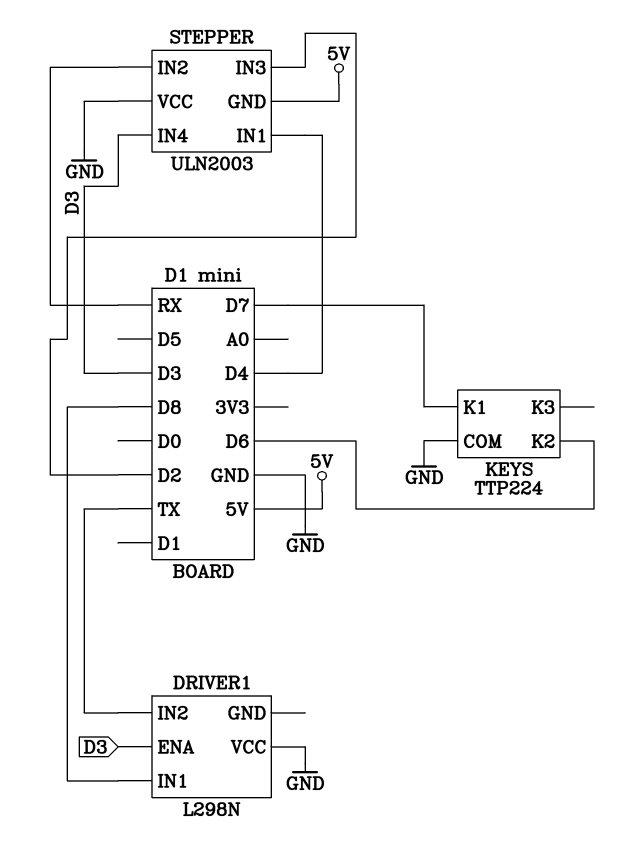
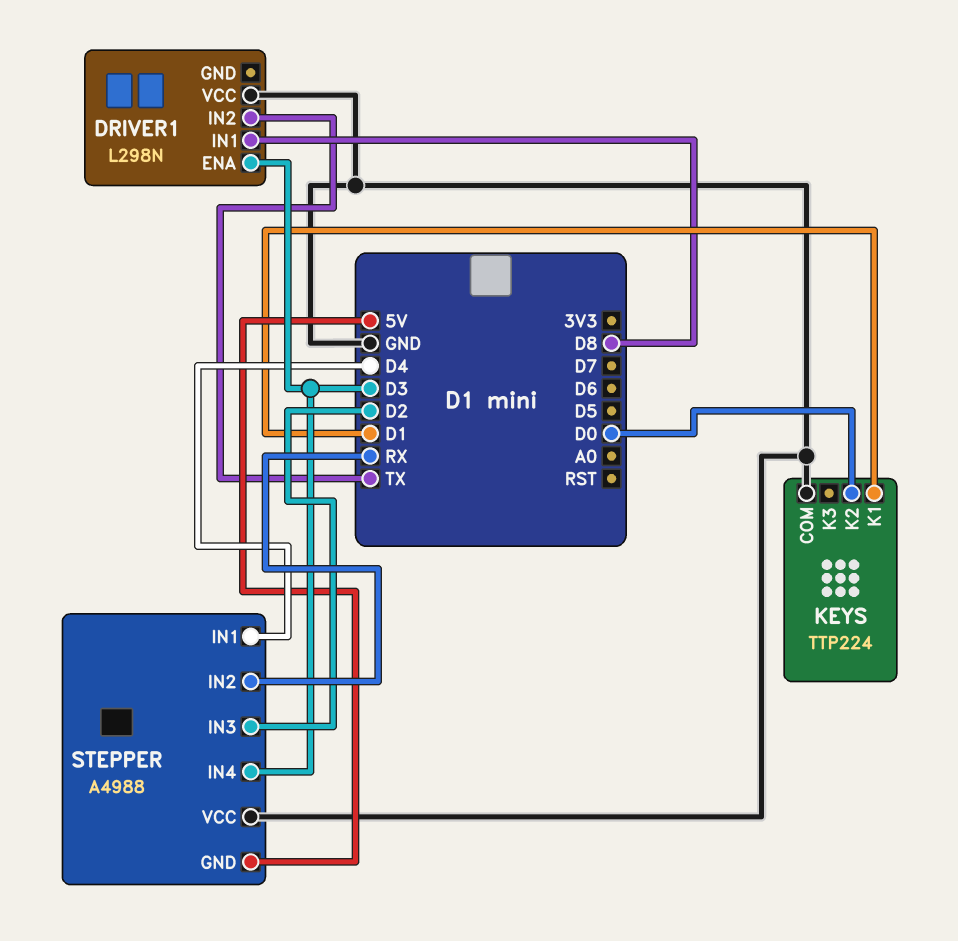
KEYS pin K1: D7 -> D1
KEYS pin K2: D6 -> D0
STEPPER: ULN2003 -> A4988

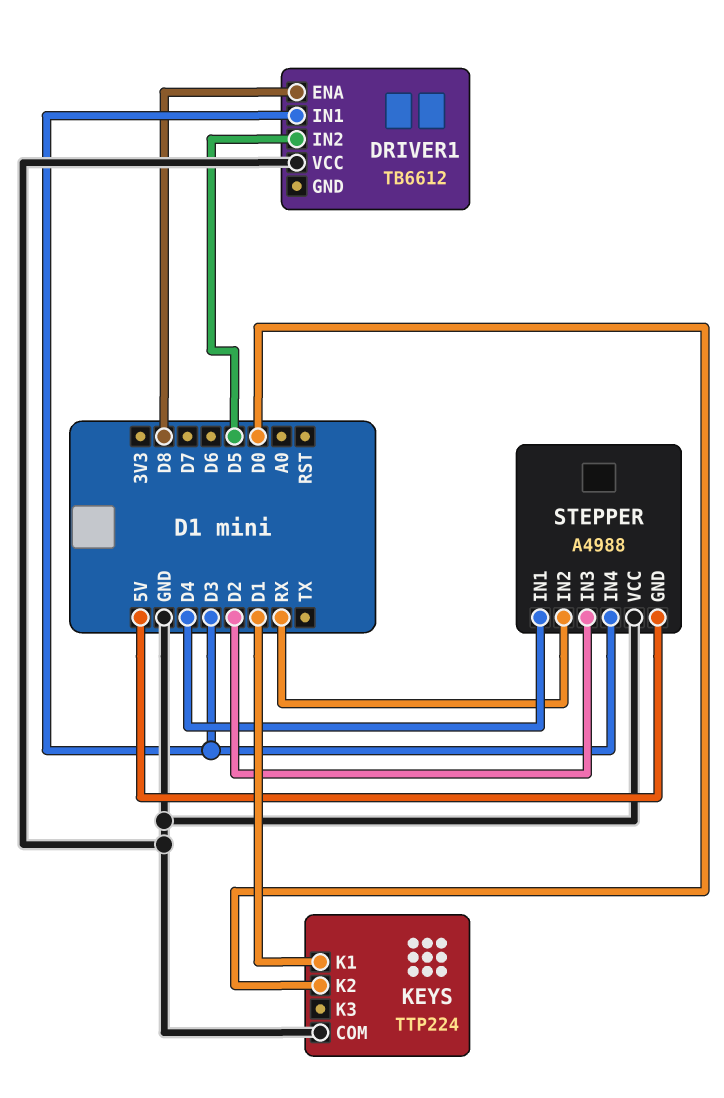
DRIVER1: L298N -> TB6612
DRIVER1 pin ENA: D3 -> D8
DRIVER1 pin IN1: D8 -> D3
DRIVER1 pin IN2: TX -> D5

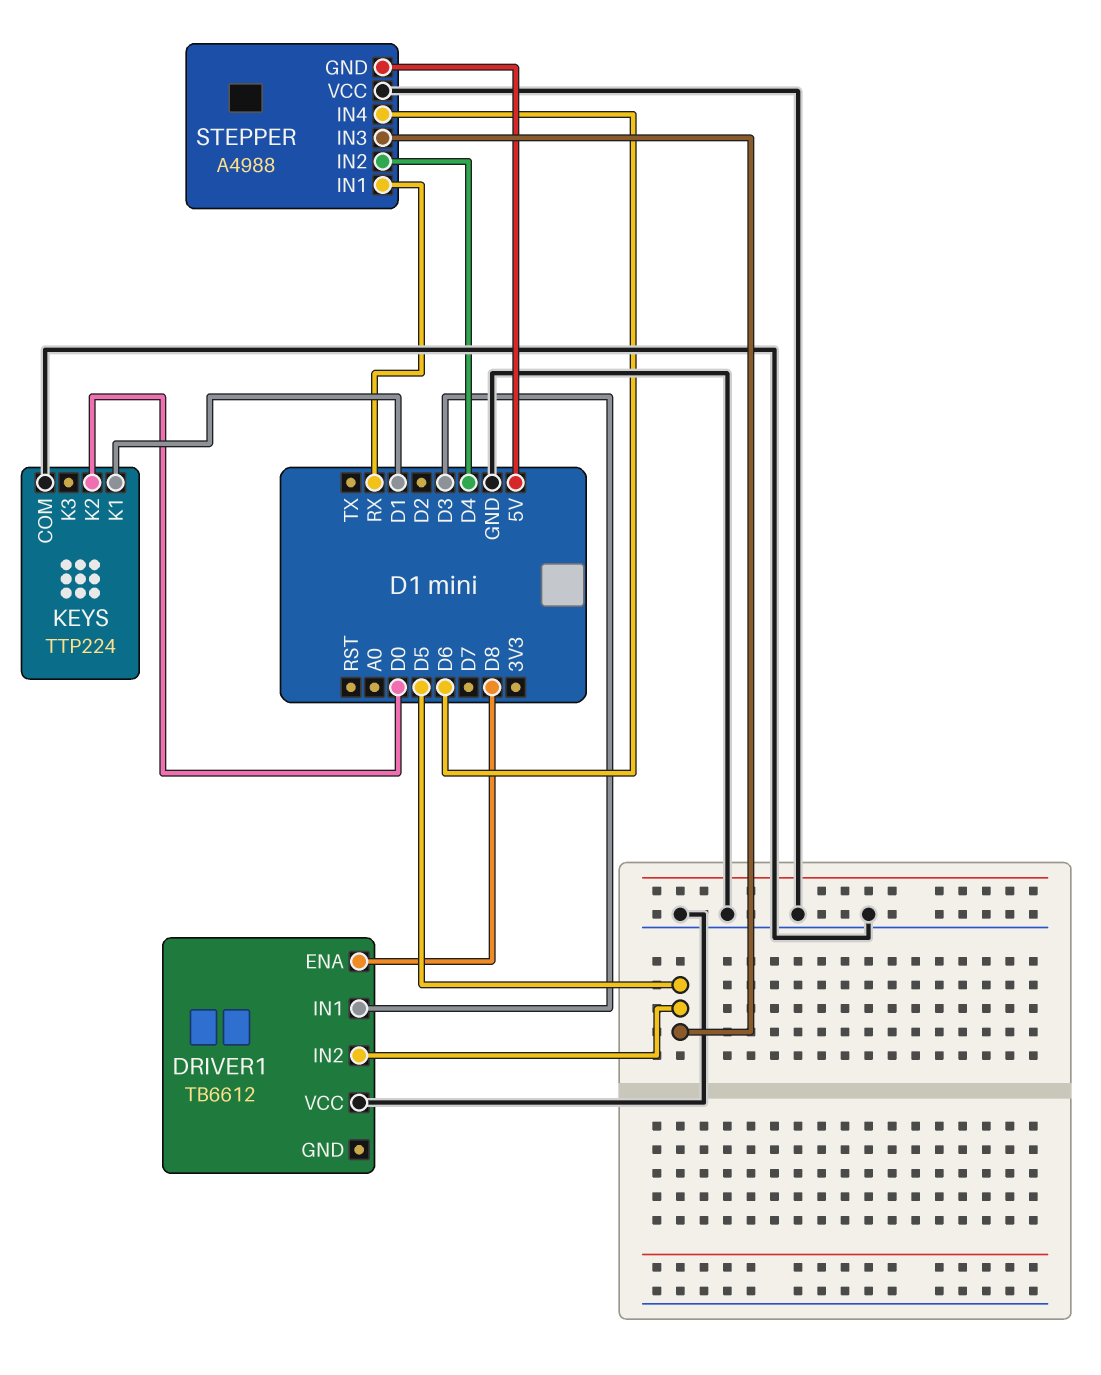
STEPPER pin IN1: D4 -> RX
STEPPER pin IN2: RX -> D4
STEPPER pin IN3: D2 -> D5
STEPPER pin IN4: D3 -> D6

